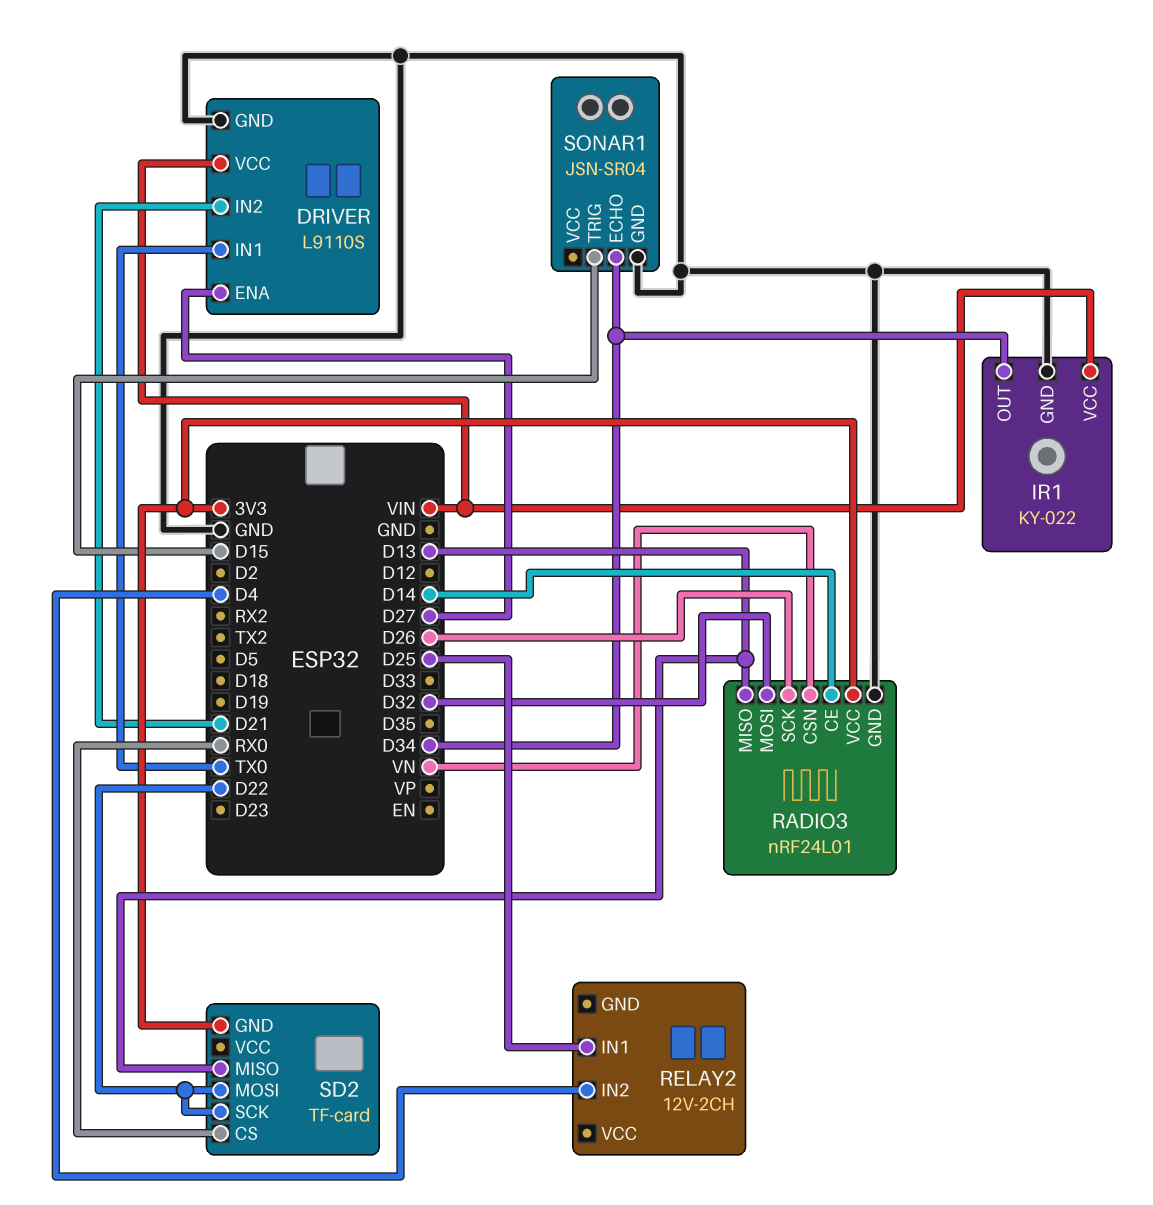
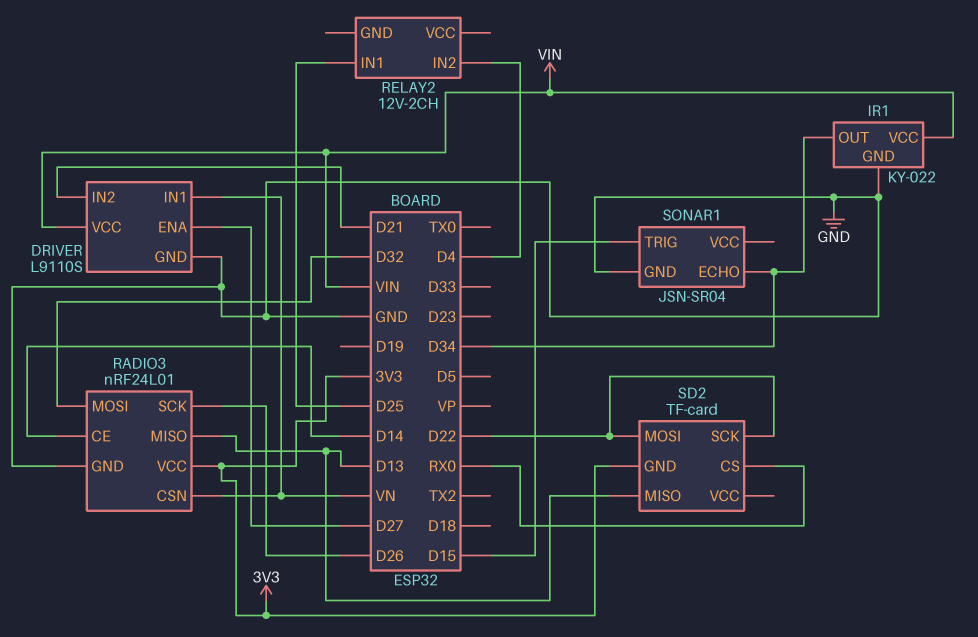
DRIVER pin IN1: TX0 -> VN

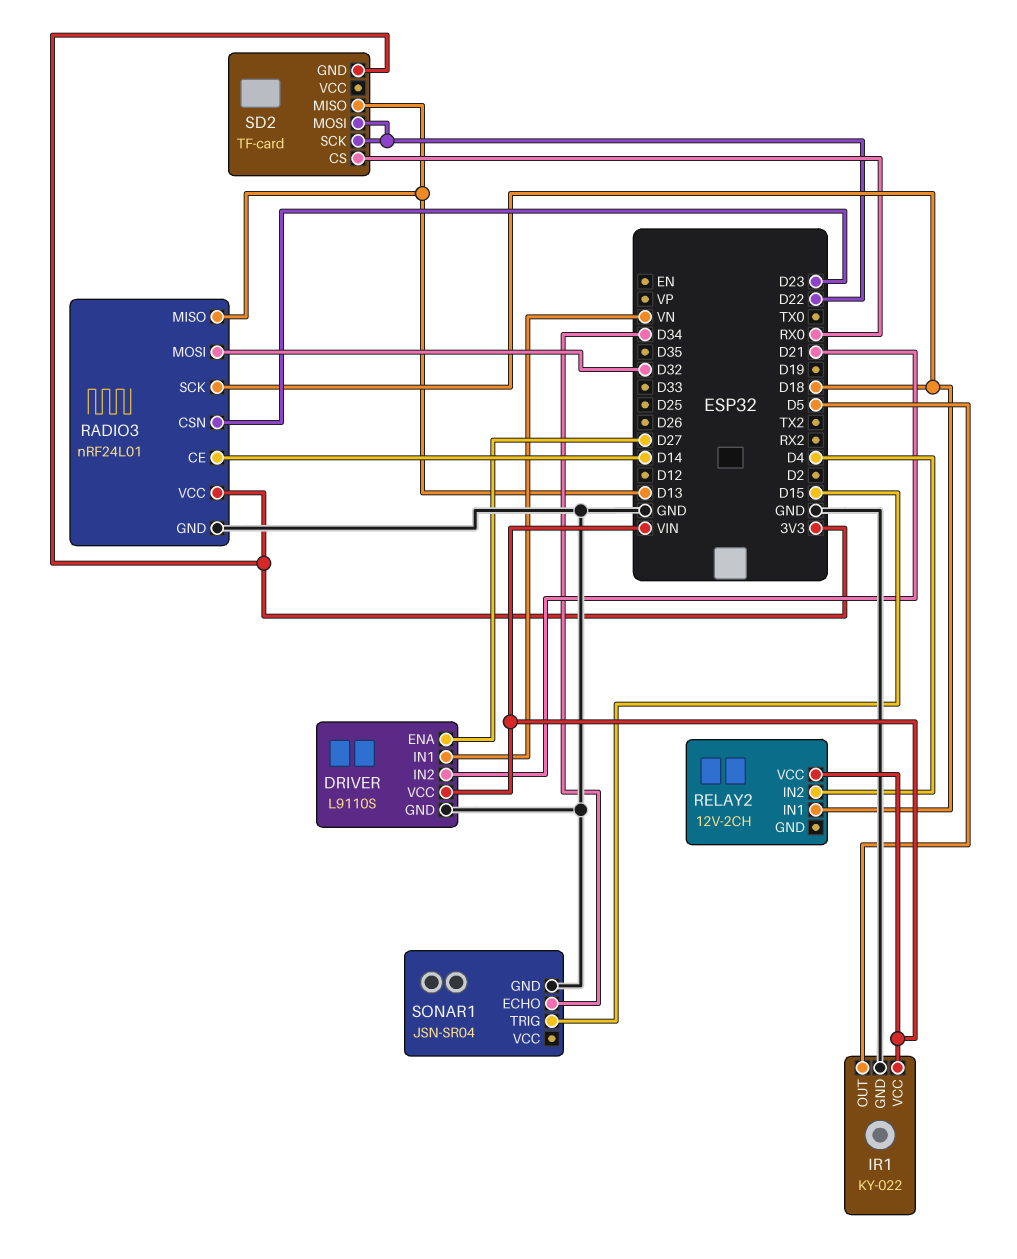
IR1 pin OUT: D34 -> D5
RADIO3 pin CSN: VN -> D23
RADIO3 pin SCK: D26 -> D18
RELAY2 pin IN1: D25 -> D18
RELAY2 pin VCC: none -> VIN

